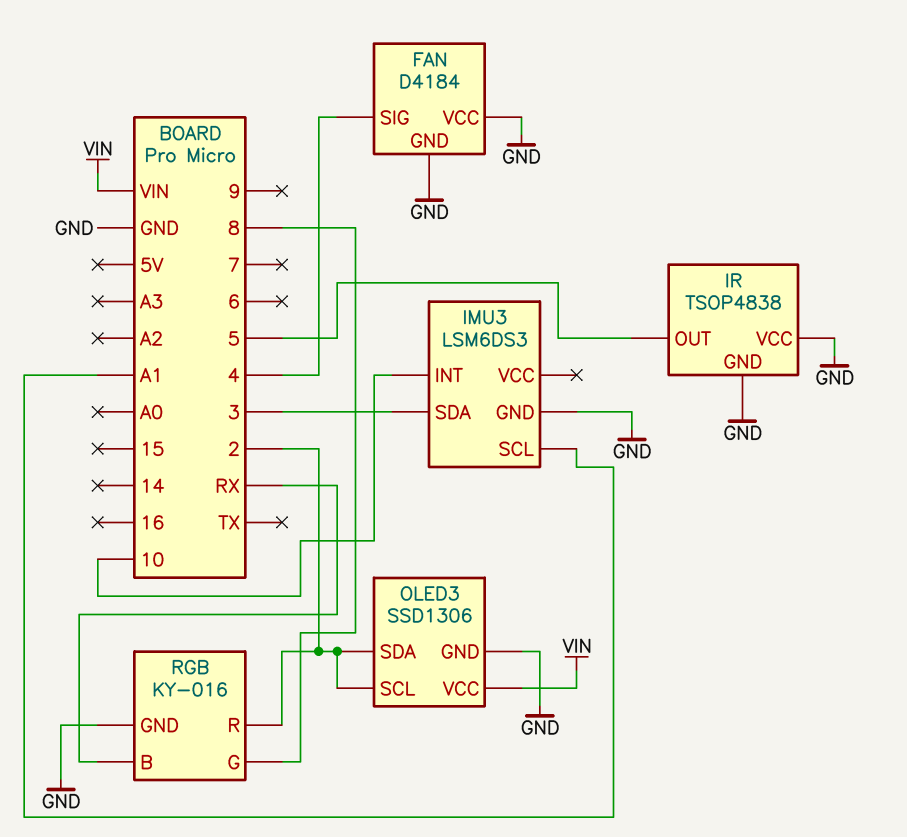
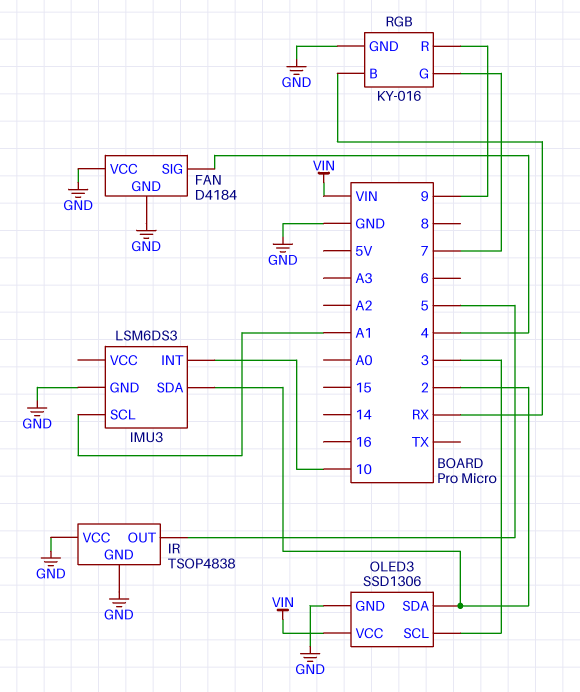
IMU3 pin SDA: 3 -> 2
OLED3 pin SCL: 2 -> 3
RGB pin G: 8 -> 7
RGB pin R: 2 -> 9

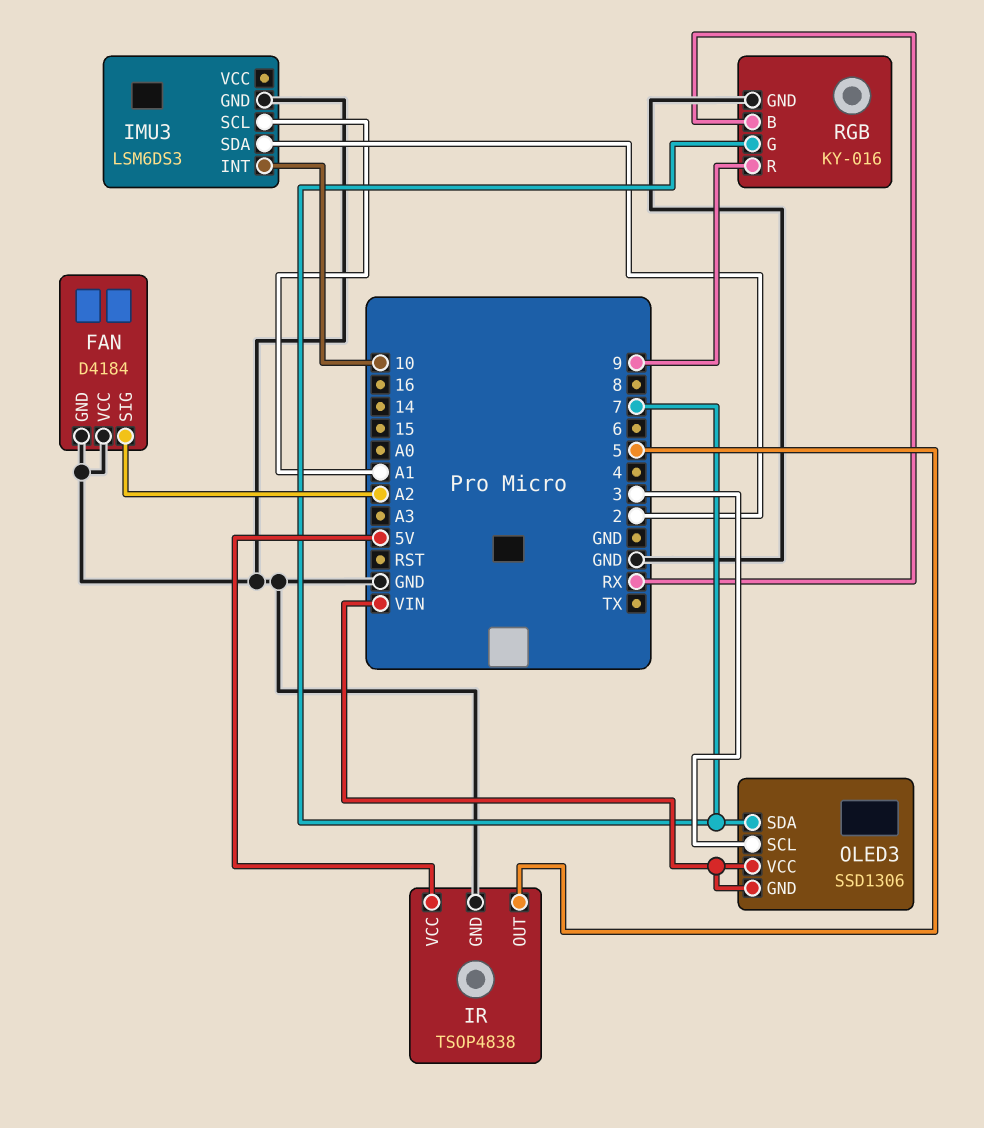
FAN pin SIG: 4 -> A2
IR pin VCC: GND -> 5V
OLED3 pin GND: GND -> VIN
OLED3 pin SDA: 2 -> 7

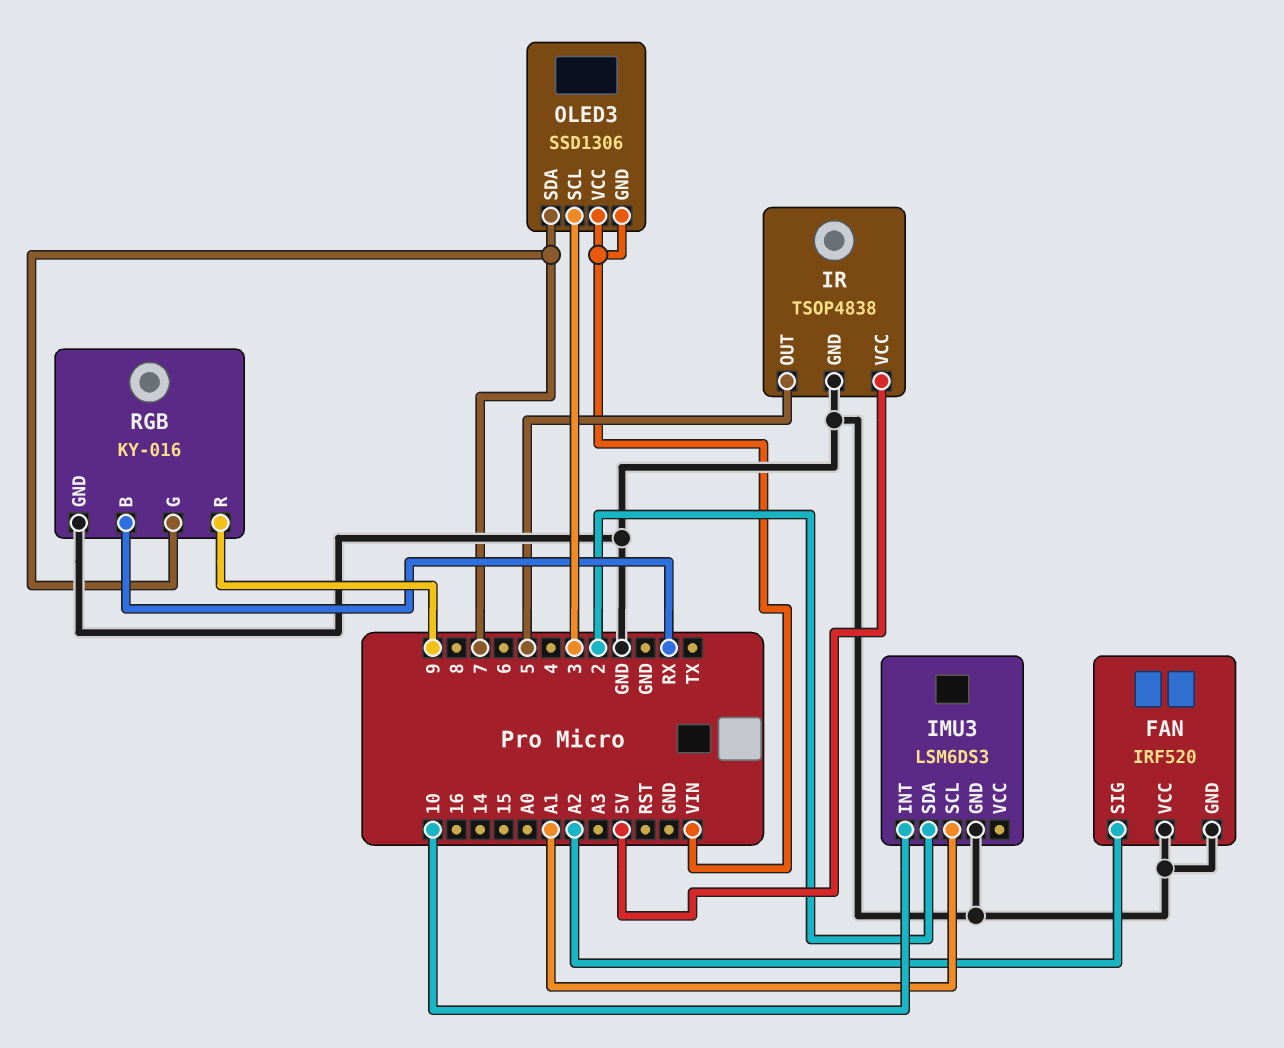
FAN: D4184 -> IRF520

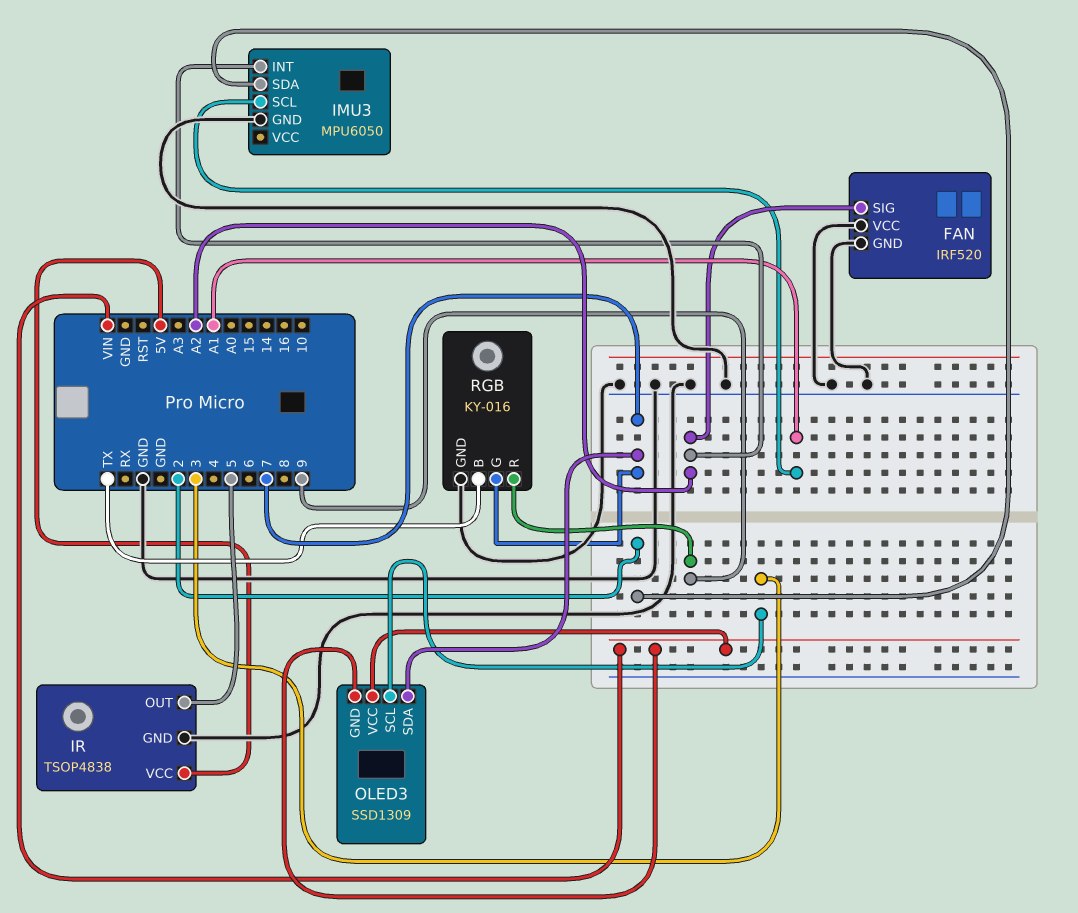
IMU3: LSM6DS3 -> MPU6050
IMU3 pin INT: 10 -> A2
OLED3: SSD1306 -> SSD1309
RGB pin B: RX -> TX

